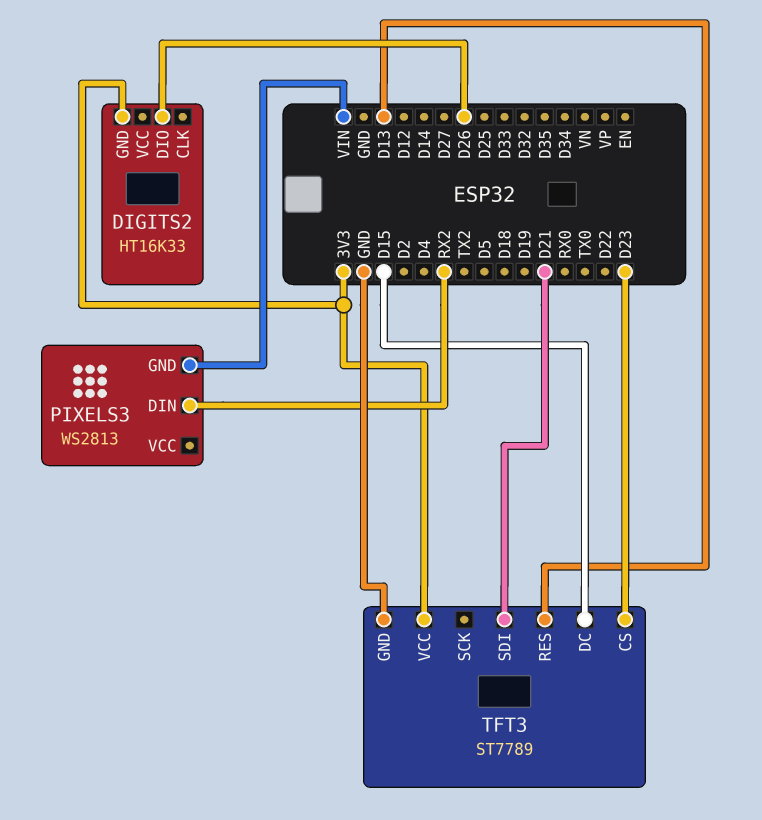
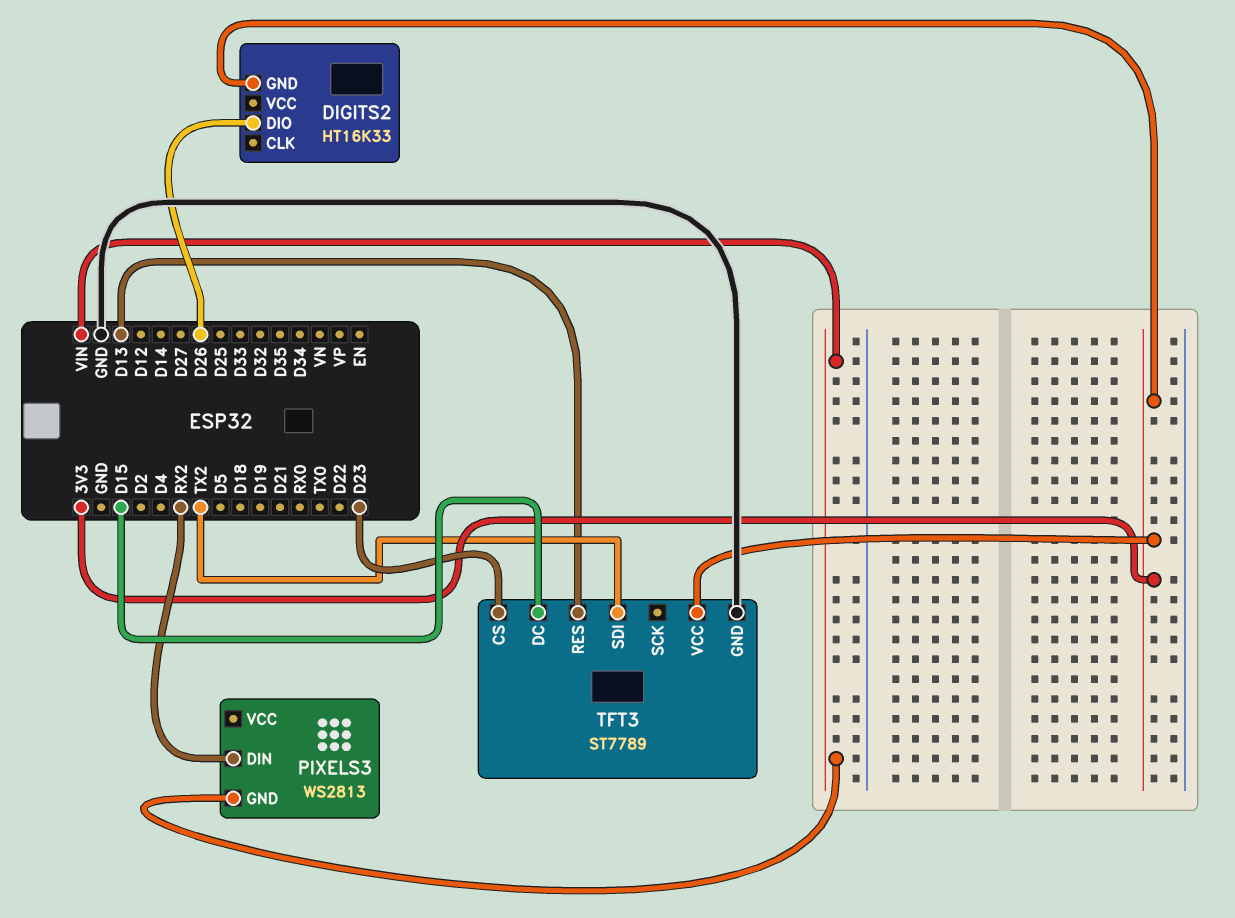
TFT3 pin SDI: D21 -> TX2

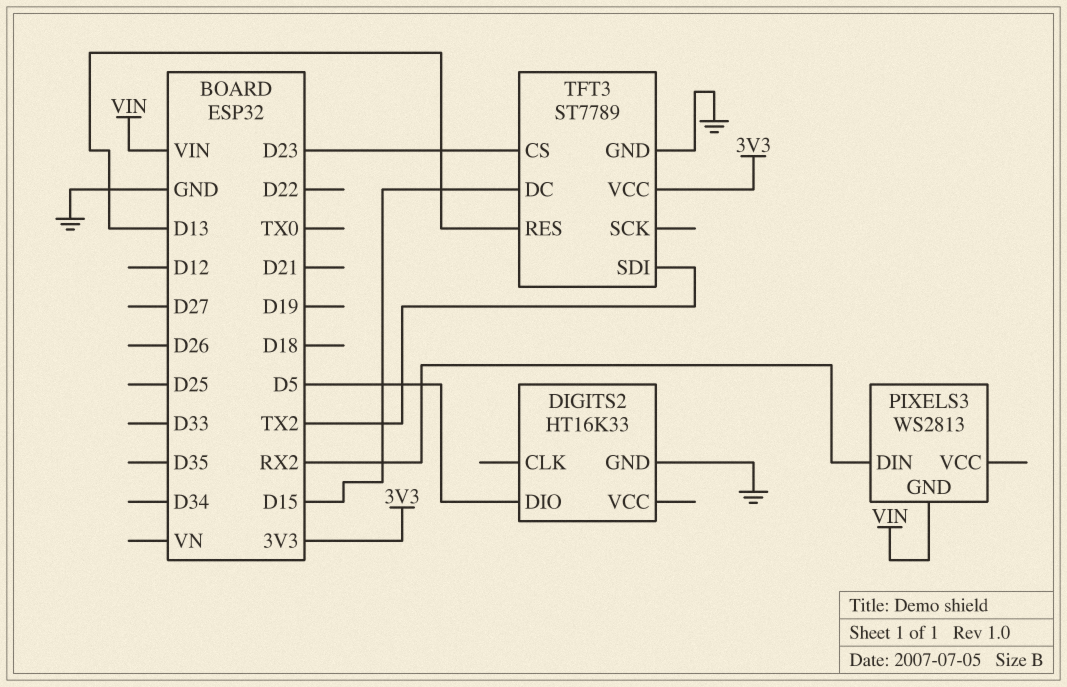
DIGITS2 pin DIO: D26 -> D5
DIGITS2 pin GND: 3V3 -> GND

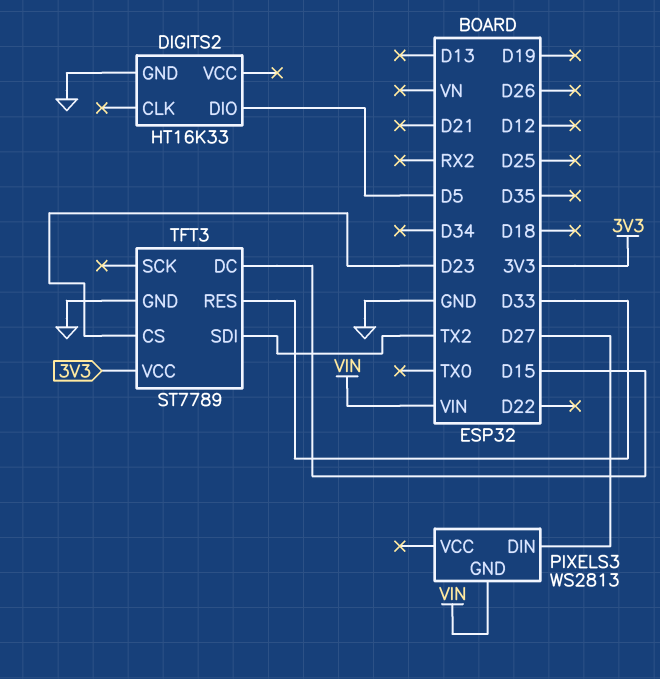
PIXELS3 pin DIN: RX2 -> D27
TFT3 pin RES: D13 -> D33

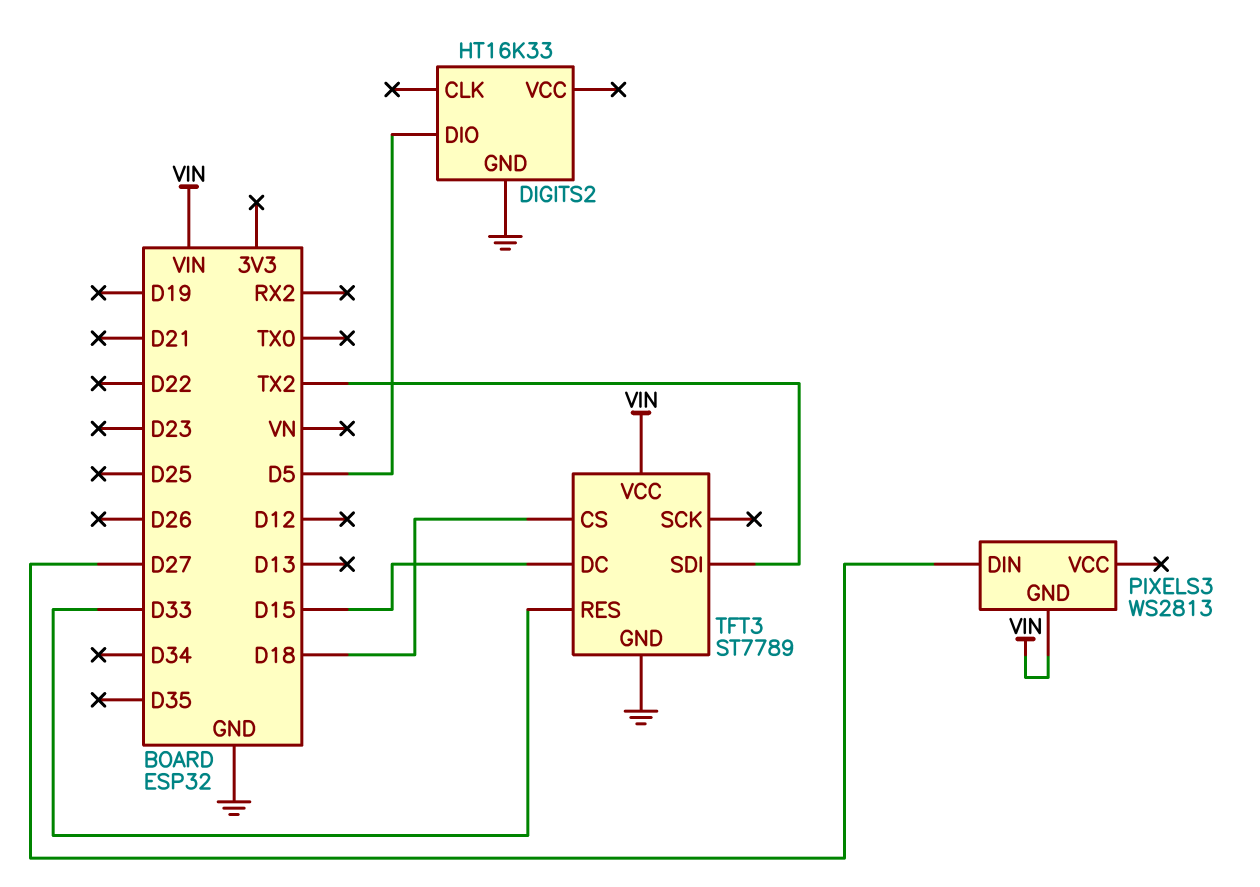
TFT3 pin CS: D23 -> D18
TFT3 pin VCC: 3V3 -> VIN

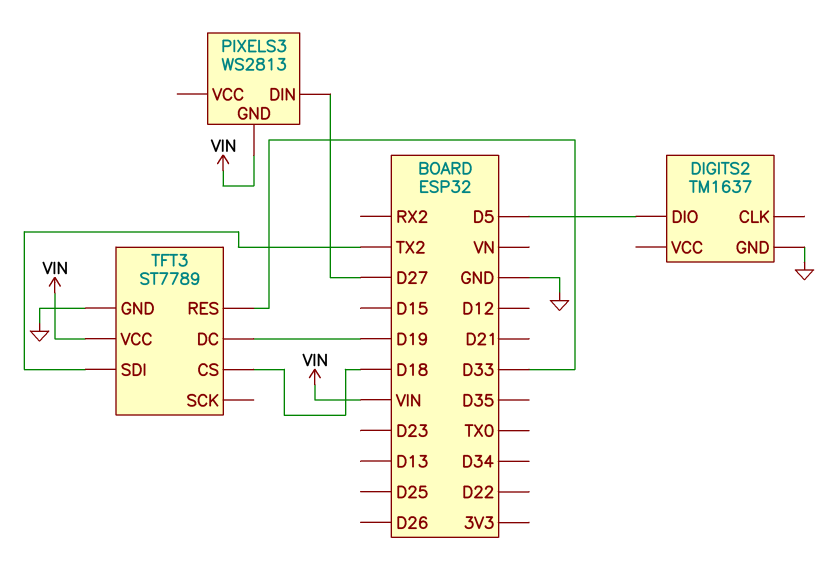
DIGITS2: HT16K33 -> TM1637
TFT3 pin DC: D15 -> D19

